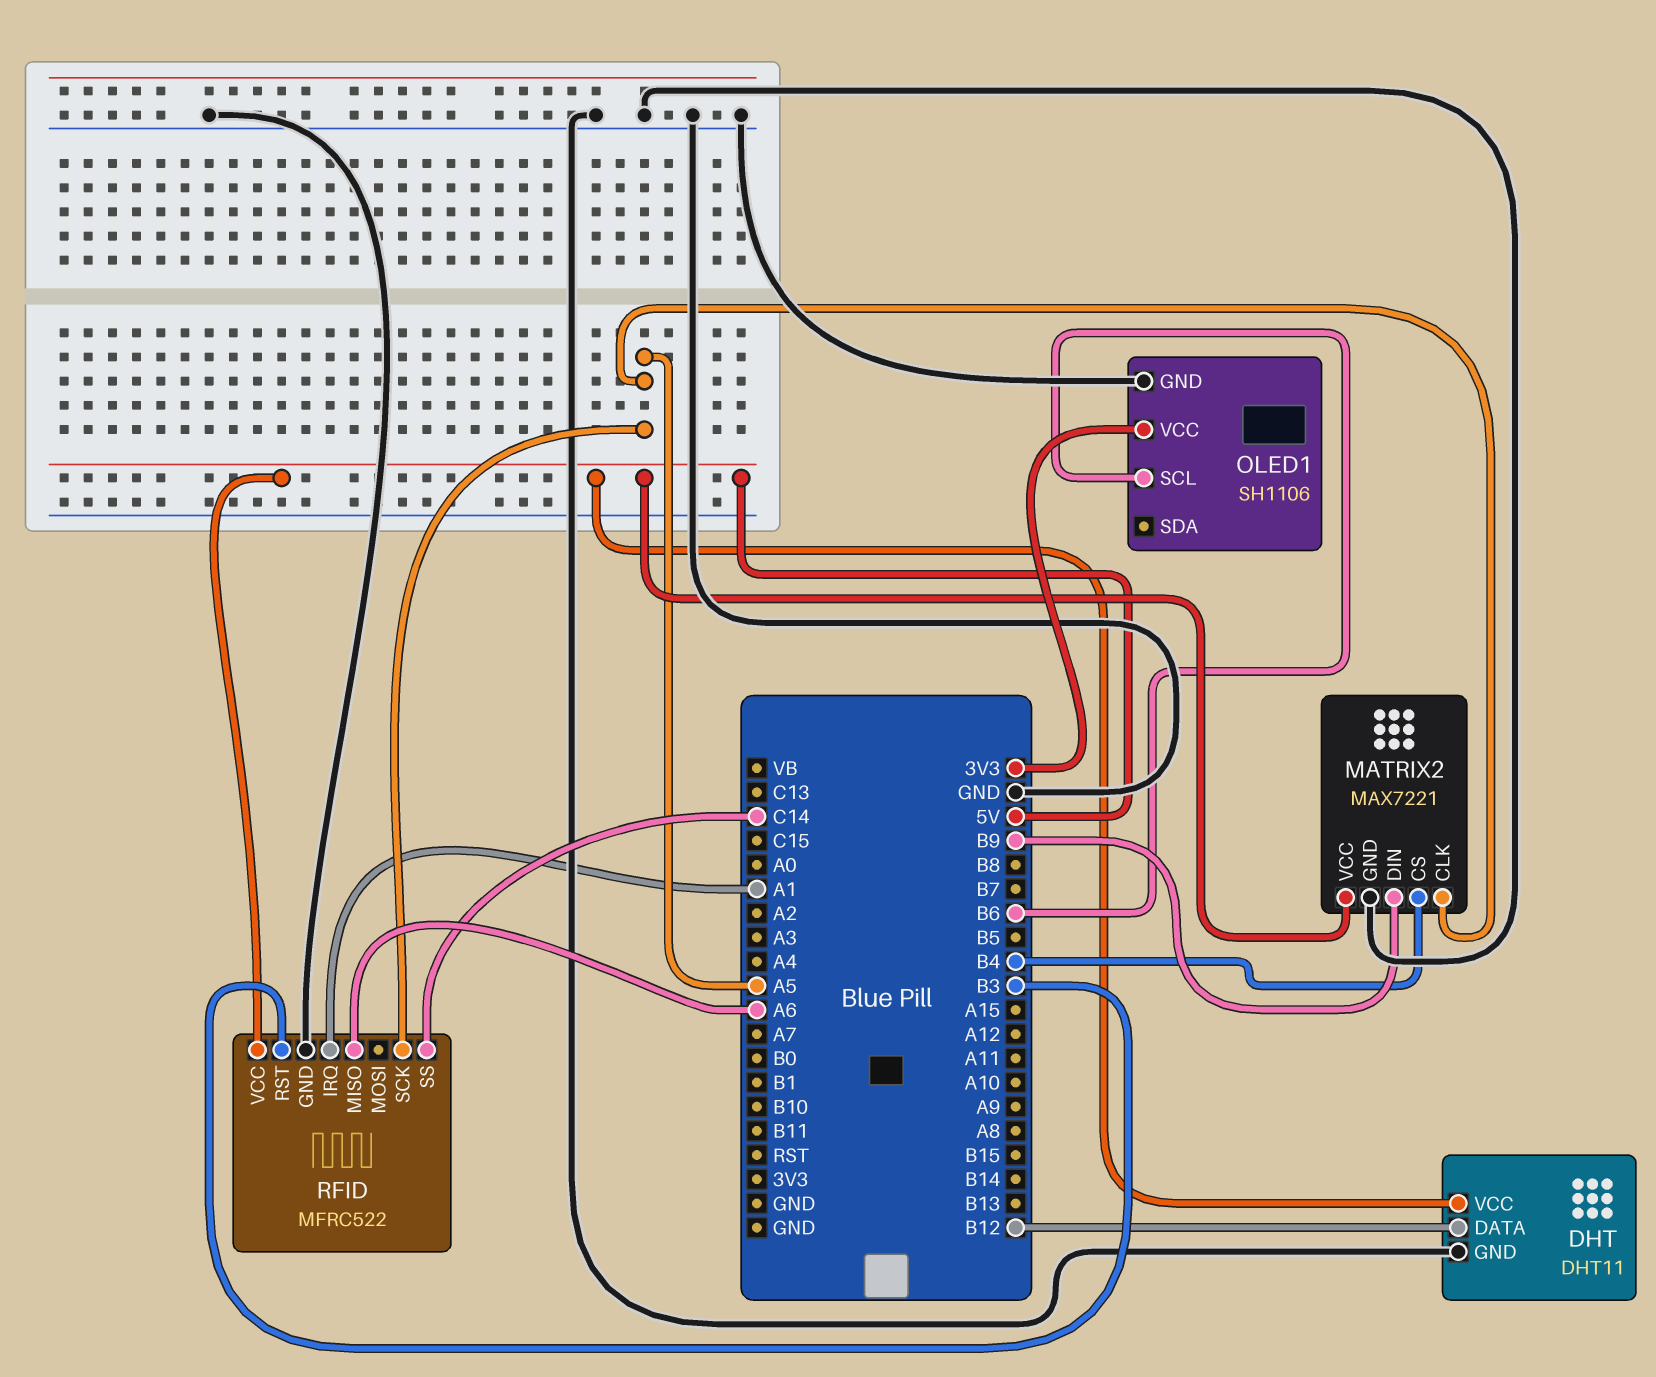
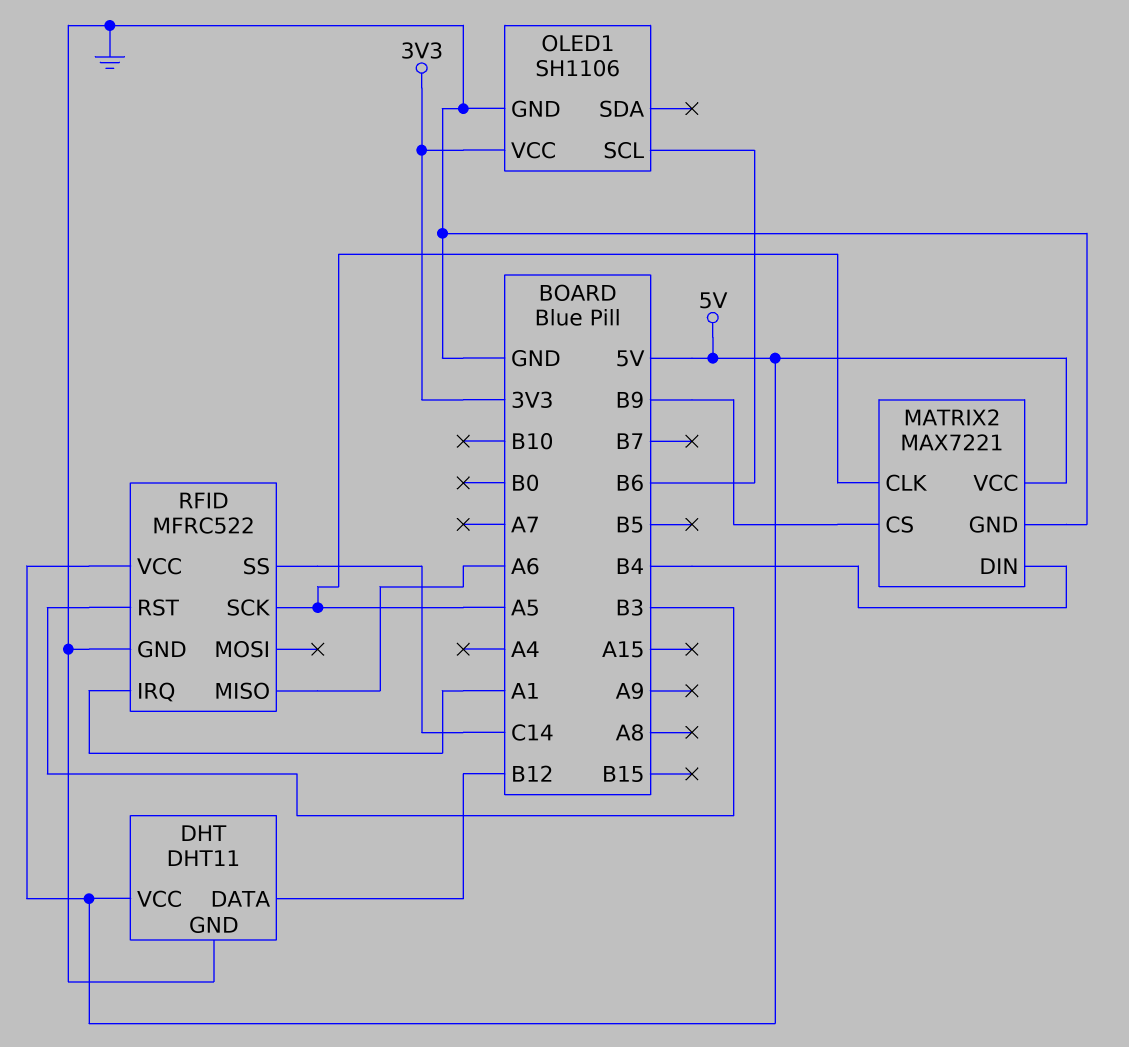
MATRIX2 pin CS: B4 -> B9
MATRIX2 pin DIN: B9 -> B4

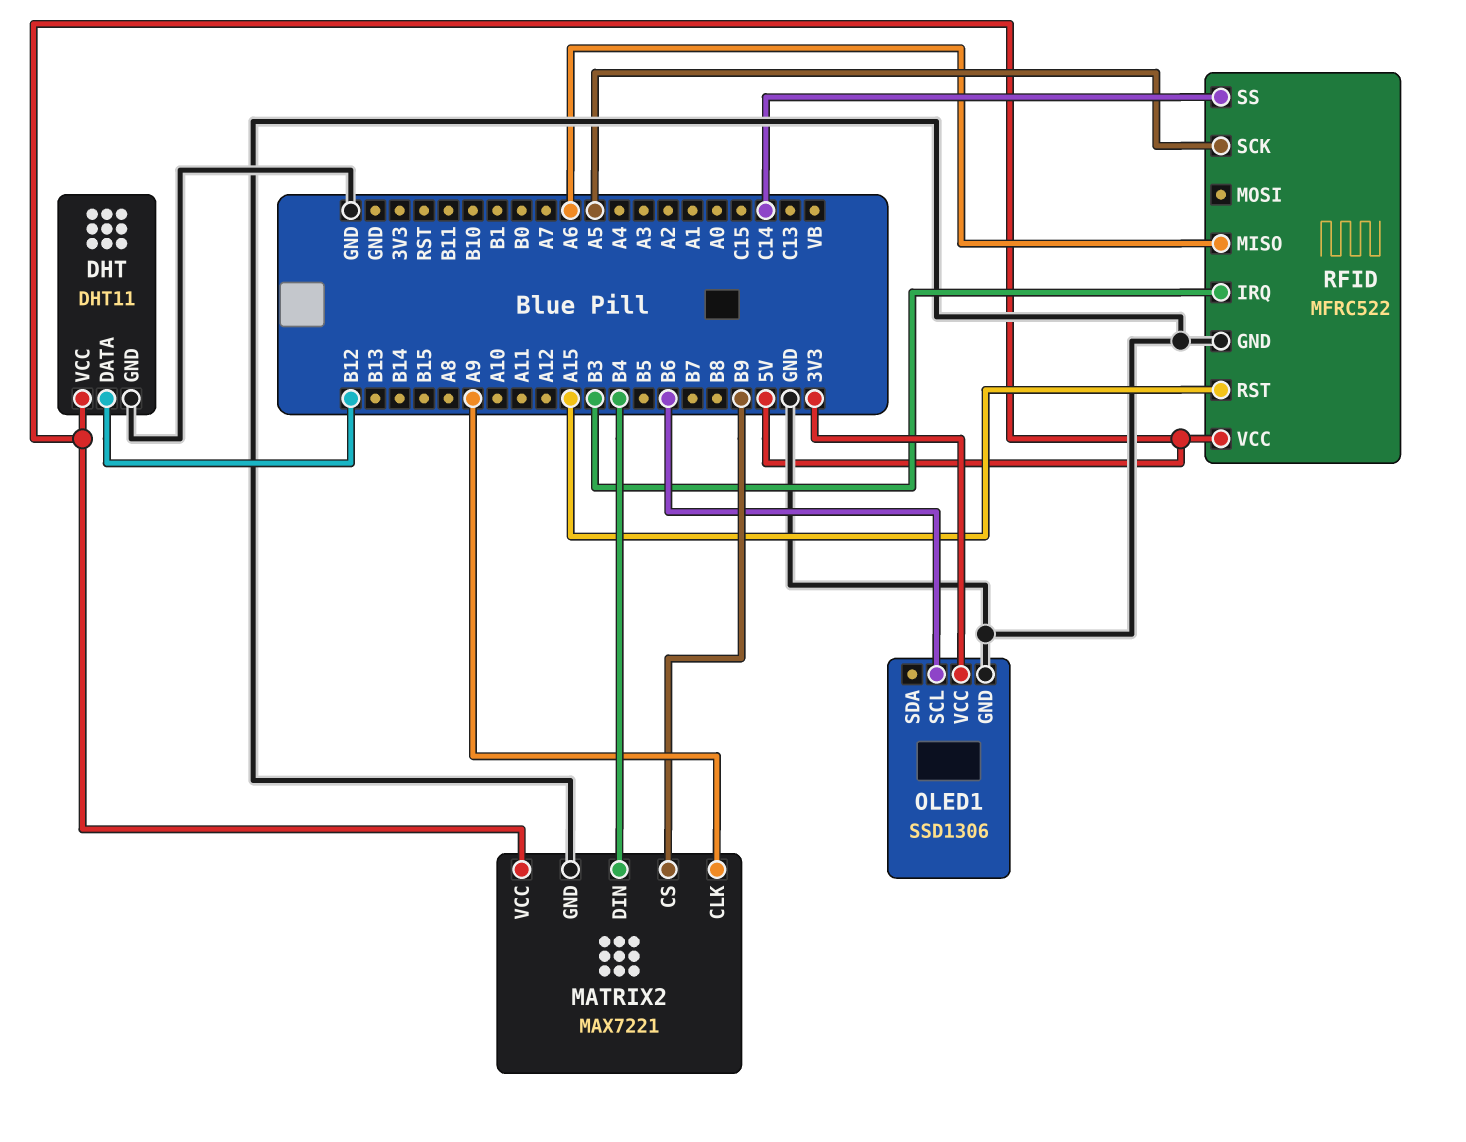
MATRIX2 pin CLK: A5 -> A9
OLED1: SH1106 -> SSD1306
RFID pin IRQ: A1 -> B3
RFID pin RST: B3 -> A15

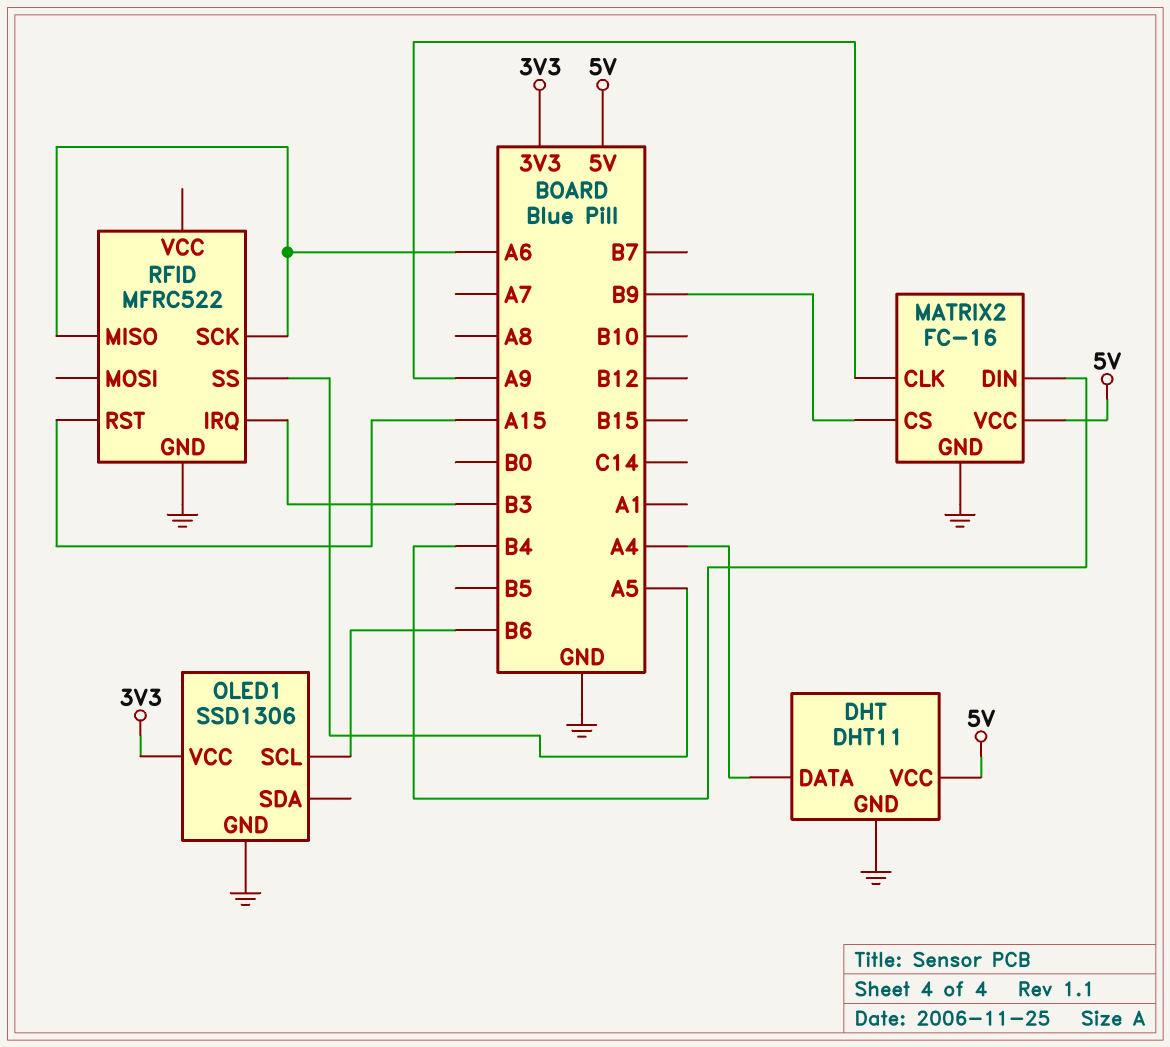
DHT pin DATA: B12 -> A4
MATRIX2: MAX7221 -> FC-16
RFID pin SCK: A5 -> A6
RFID pin SS: C14 -> A5
RFID pin VCC: 5V -> none

